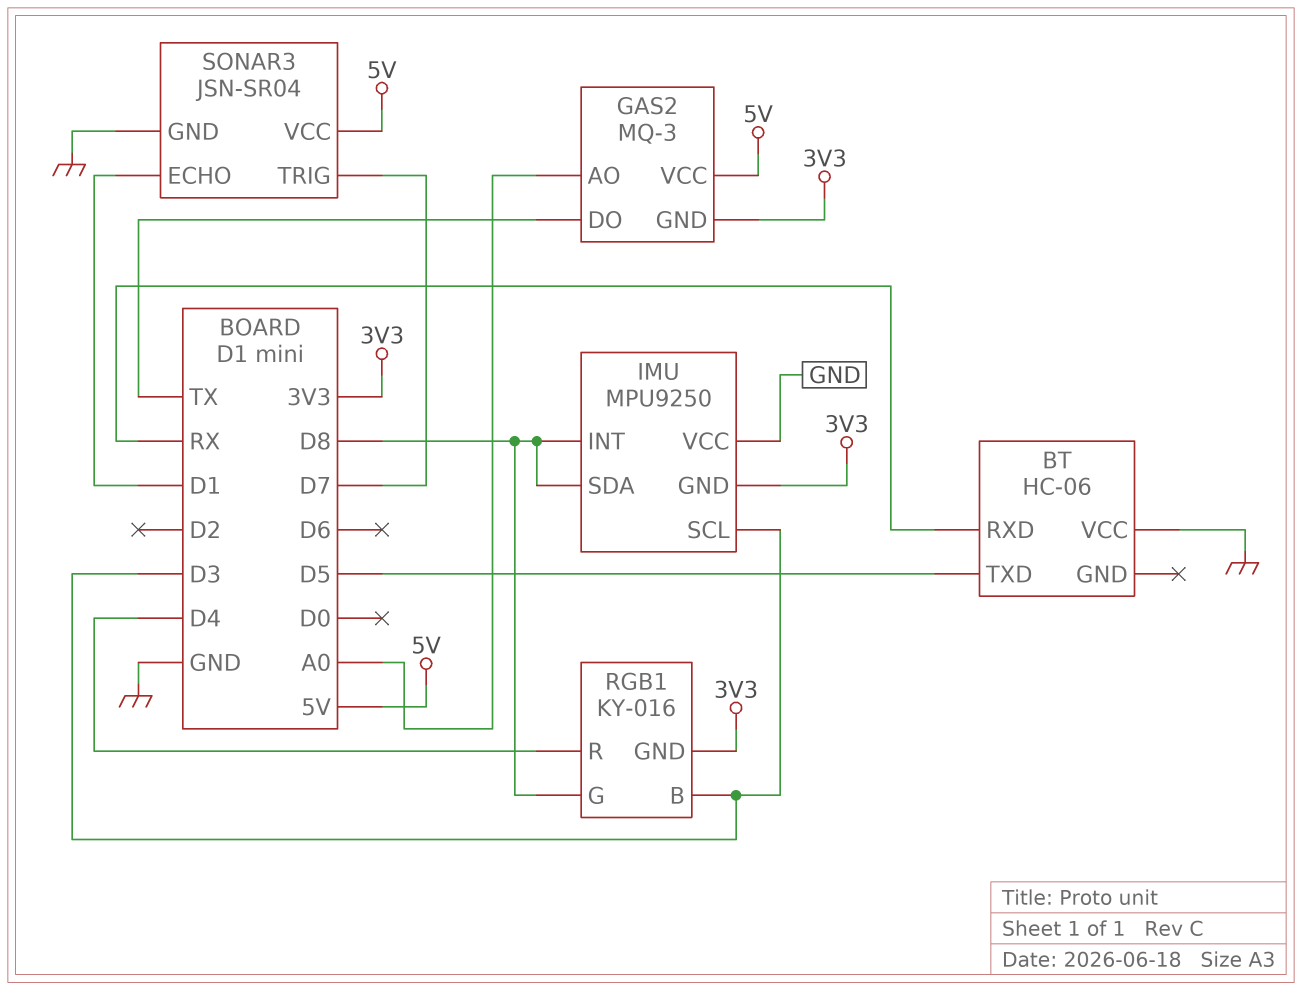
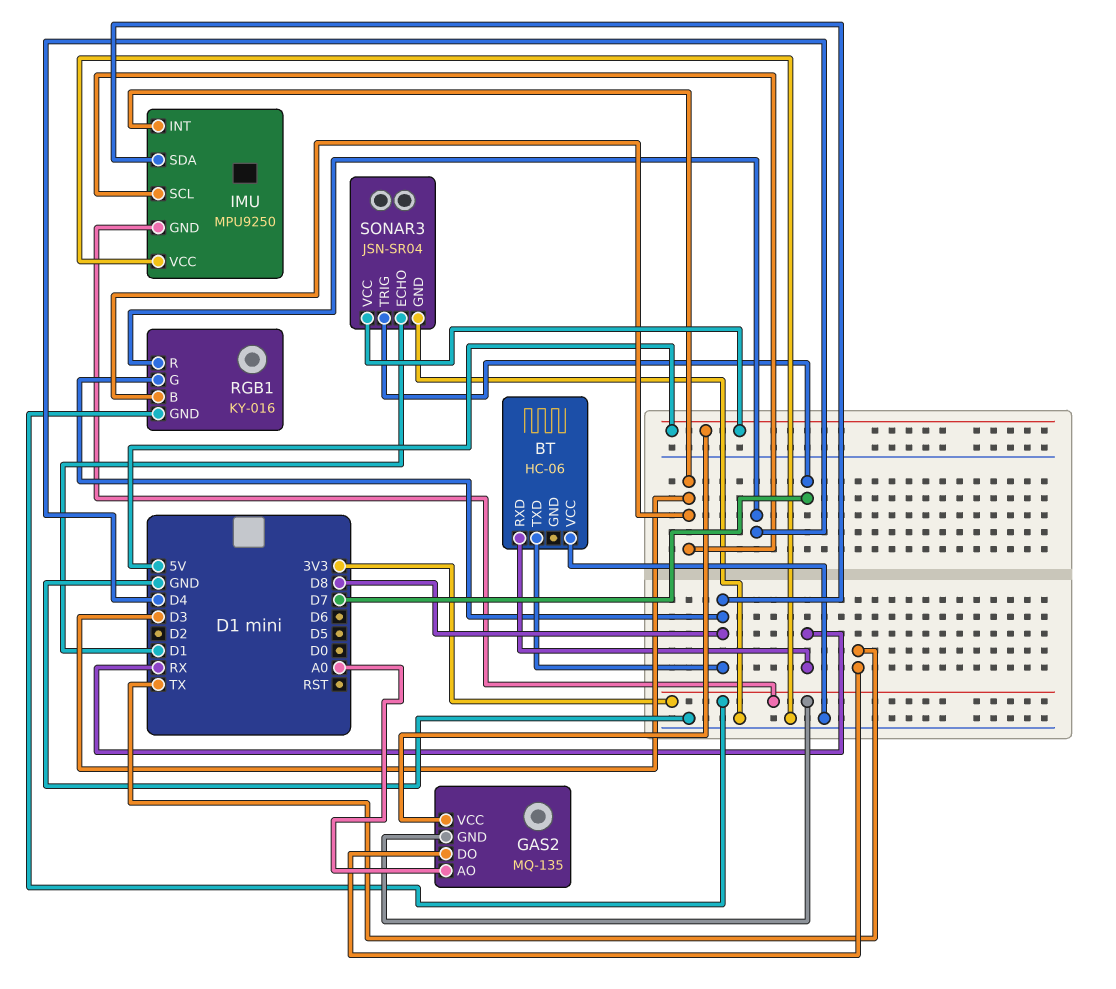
BT pin TXD: D5 -> D8
GAS2: MQ-3 -> MQ-135
IMU pin INT: D8 -> D3

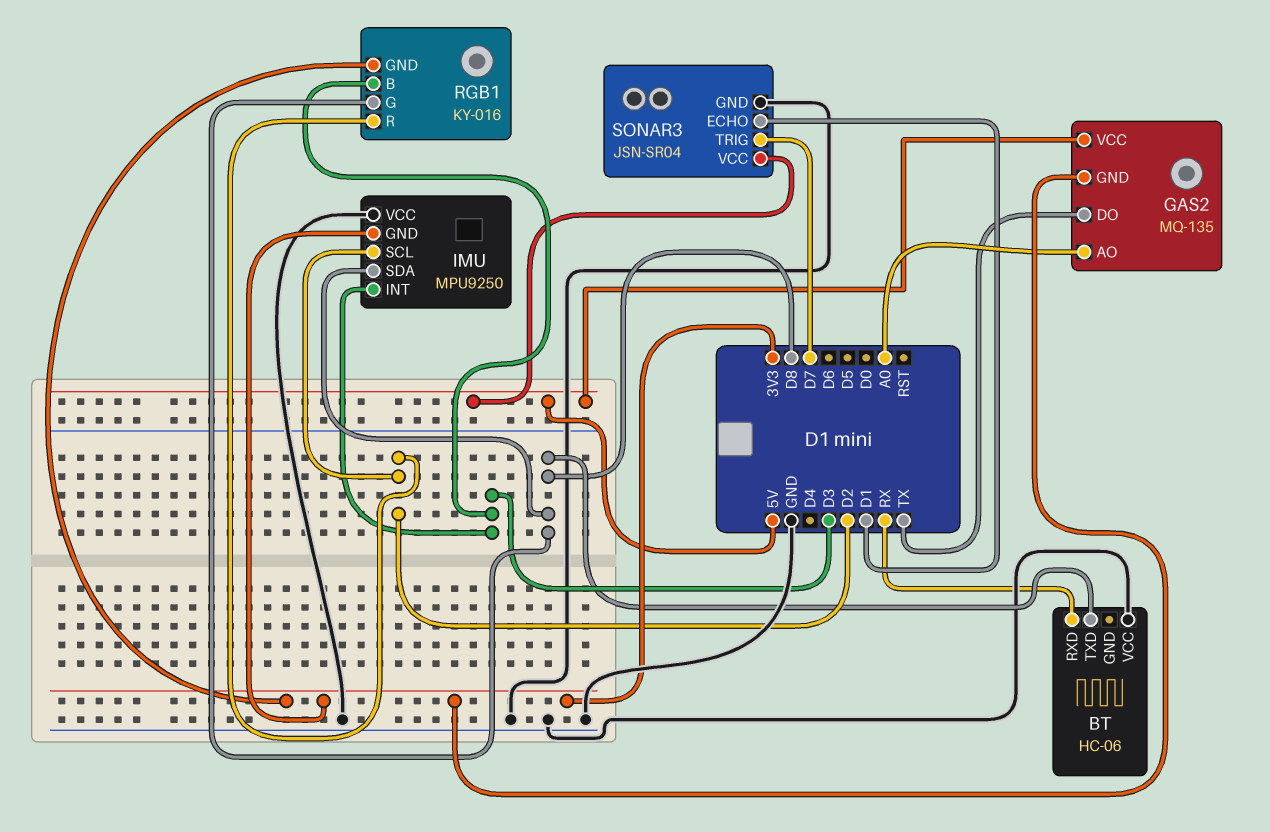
IMU pin SCL: D3 -> D2
RGB1 pin R: D4 -> D2

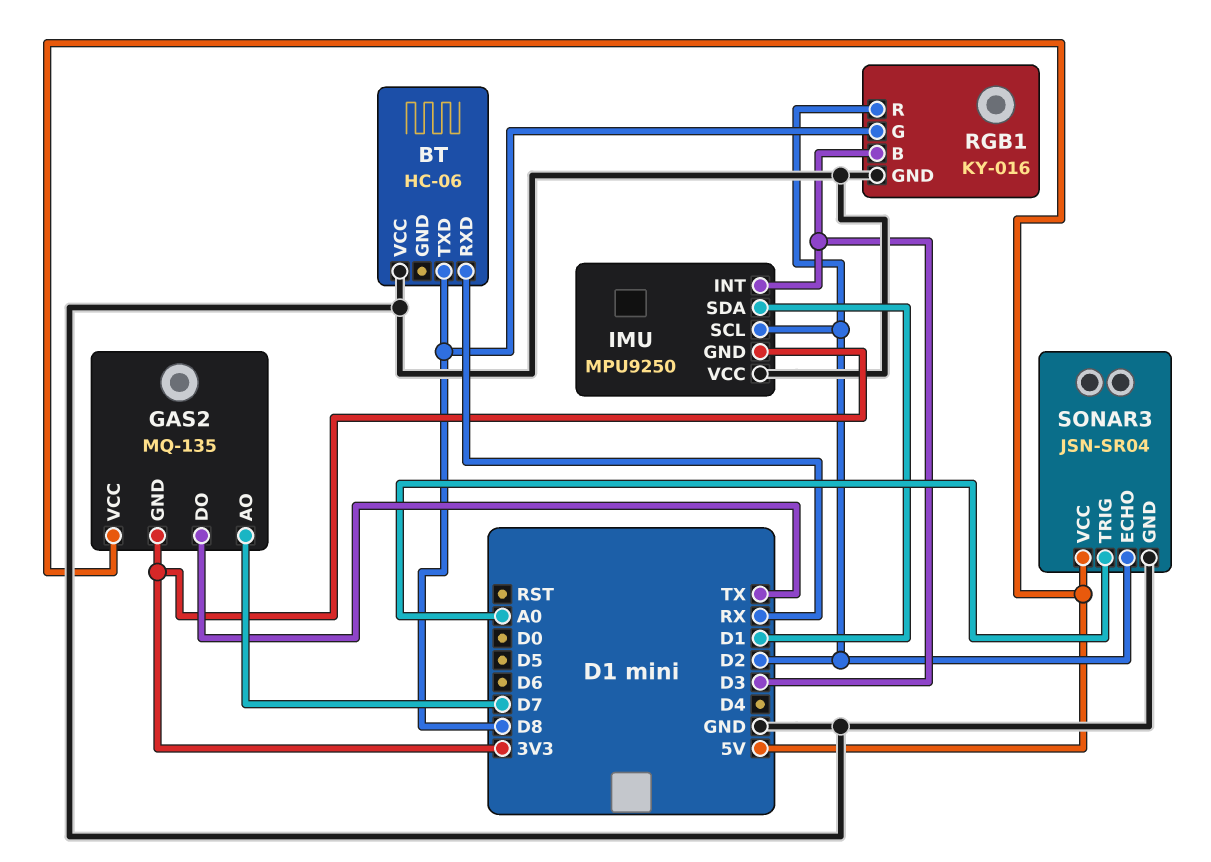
GAS2 pin AO: A0 -> D7
IMU pin SDA: D8 -> D1
RGB1 pin GND: 3V3 -> GND
SONAR3 pin ECHO: D1 -> D2
SONAR3 pin TRIG: D7 -> A0

